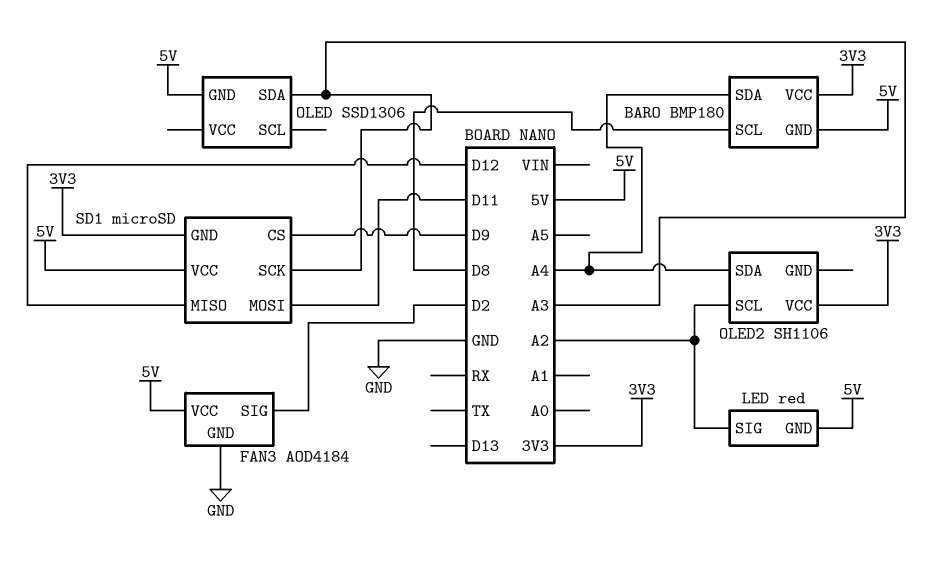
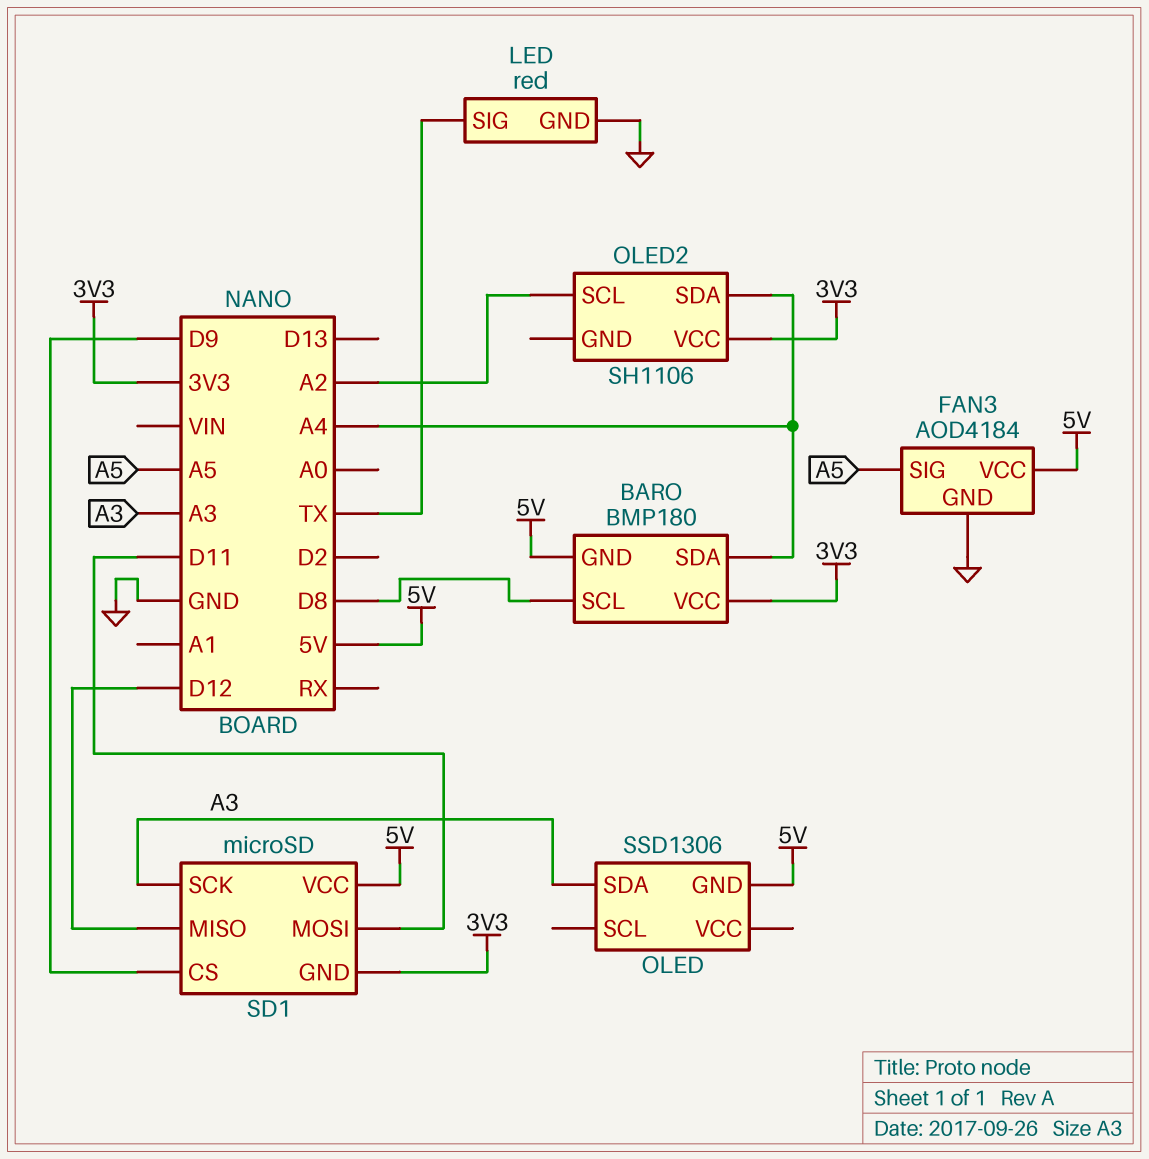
FAN3 pin SIG: D2 -> A5
LED pin GND: 5V -> GND
LED pin SIG: A2 -> TX

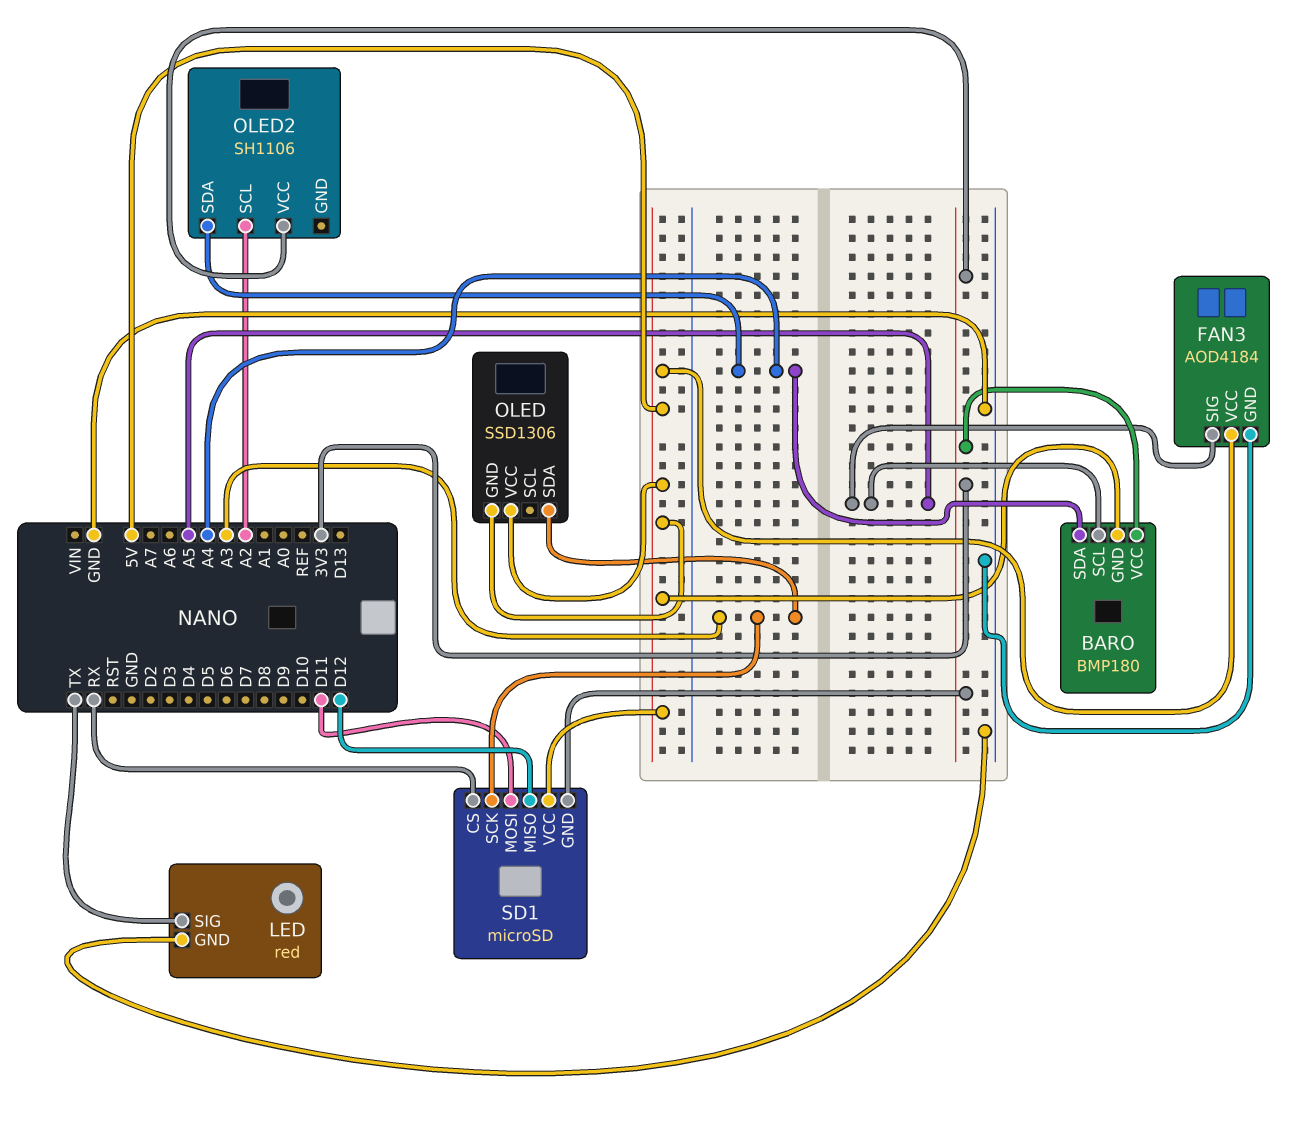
BARO pin SCL: D8 -> A5
OLED pin VCC: none -> 5V
SD1 pin CS: D9 -> RX

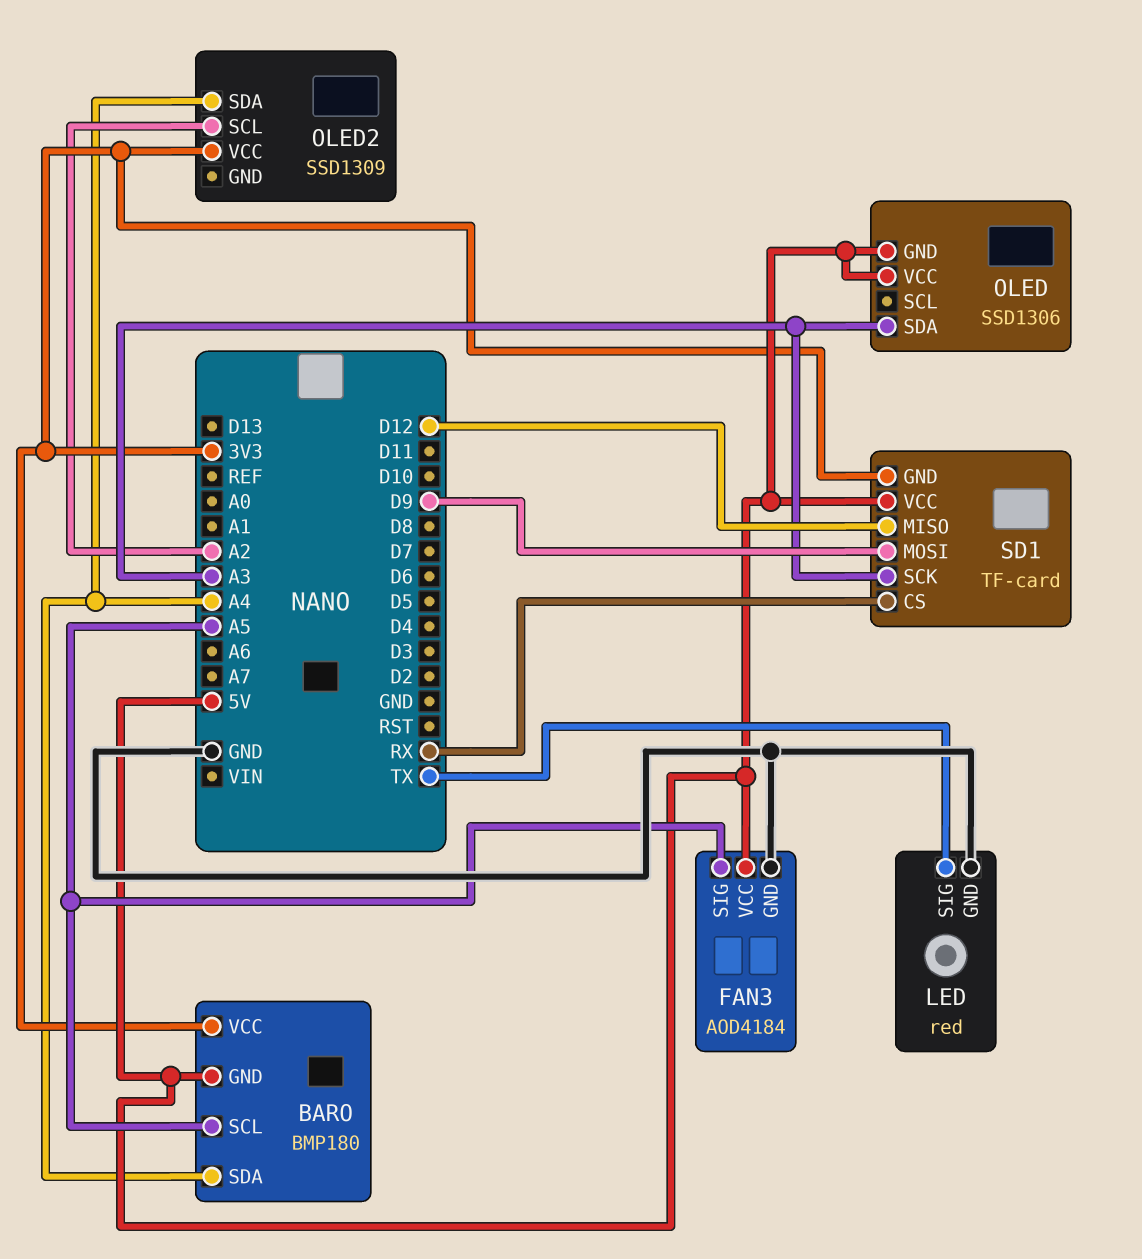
OLED2: SH1106 -> SSD1309
SD1: microSD -> TF-card
SD1 pin MOSI: D11 -> D9

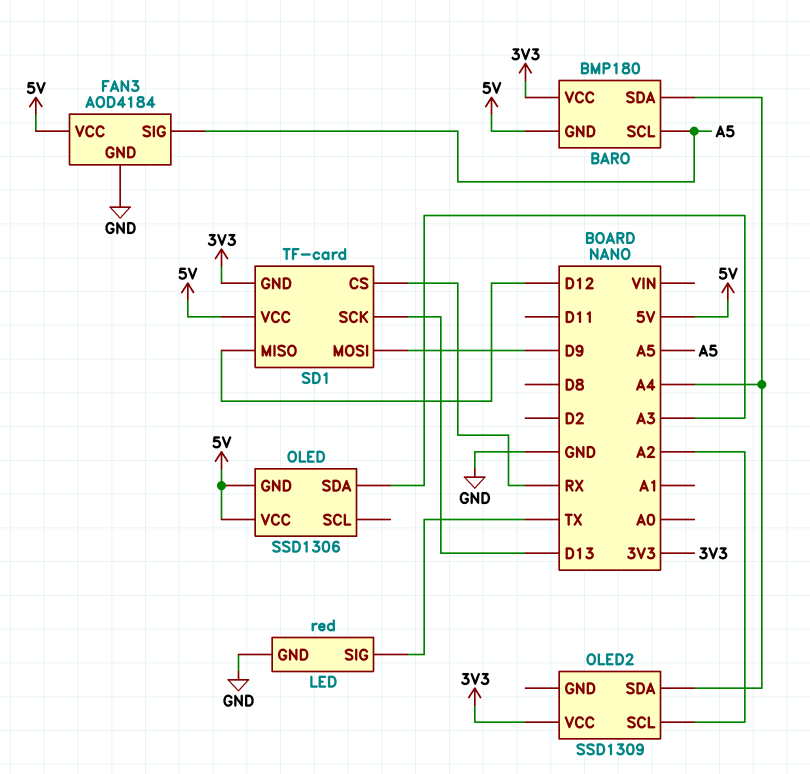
SD1 pin SCK: A3 -> D13

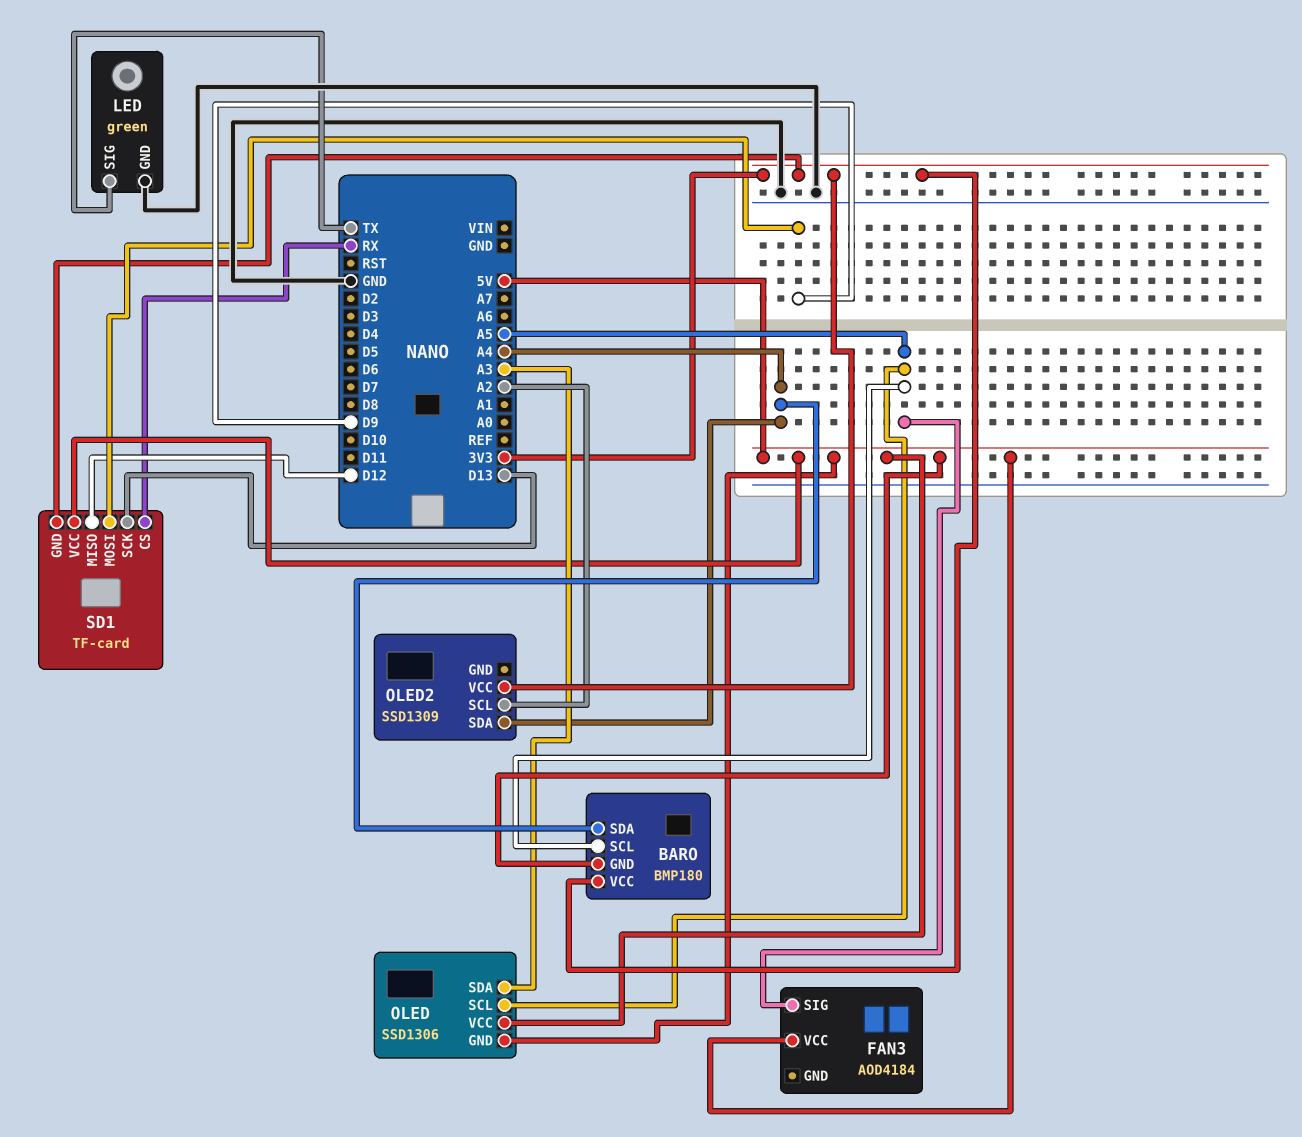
FAN3 pin GND: GND -> none
LED: red -> green
OLED pin SCL: none -> A5

